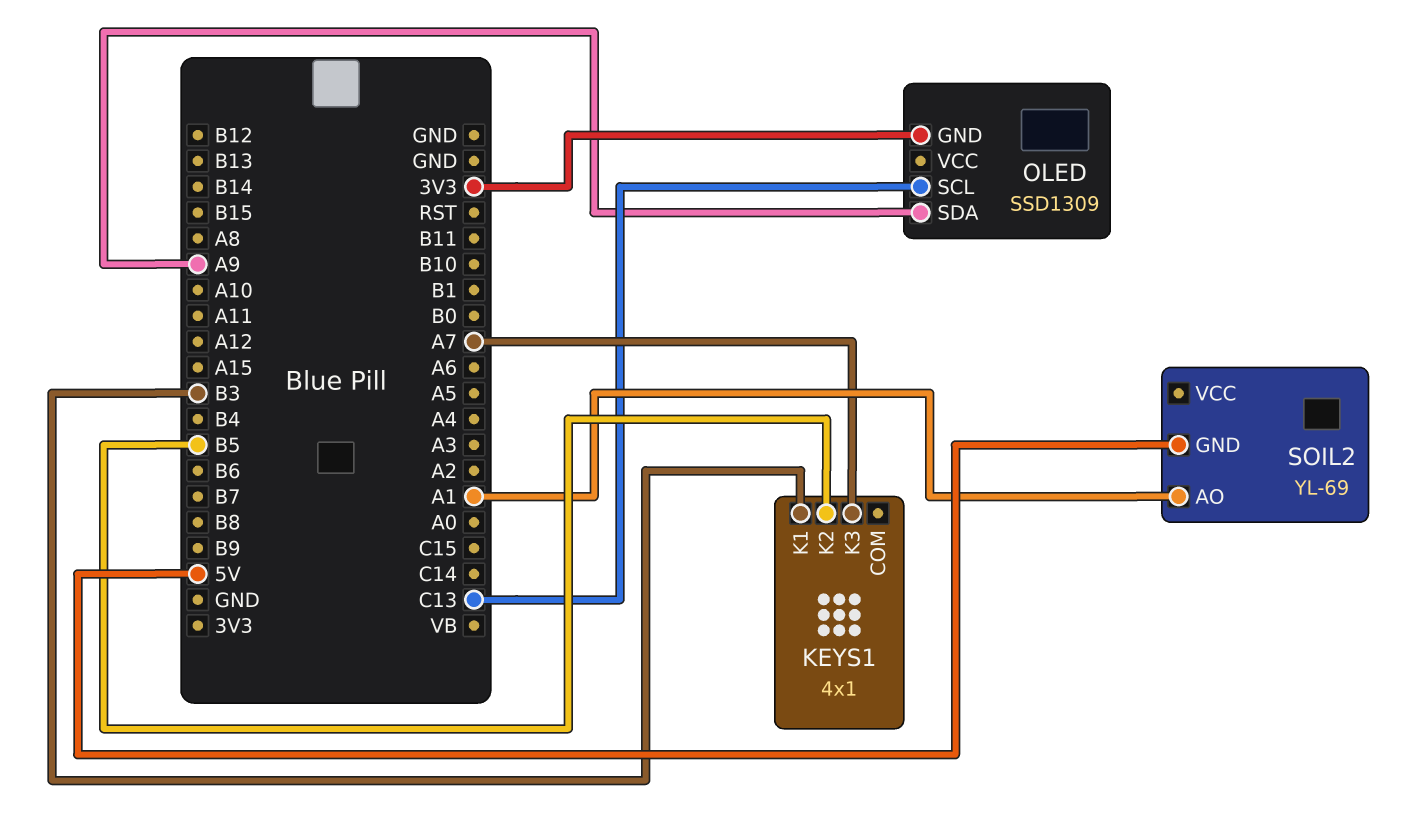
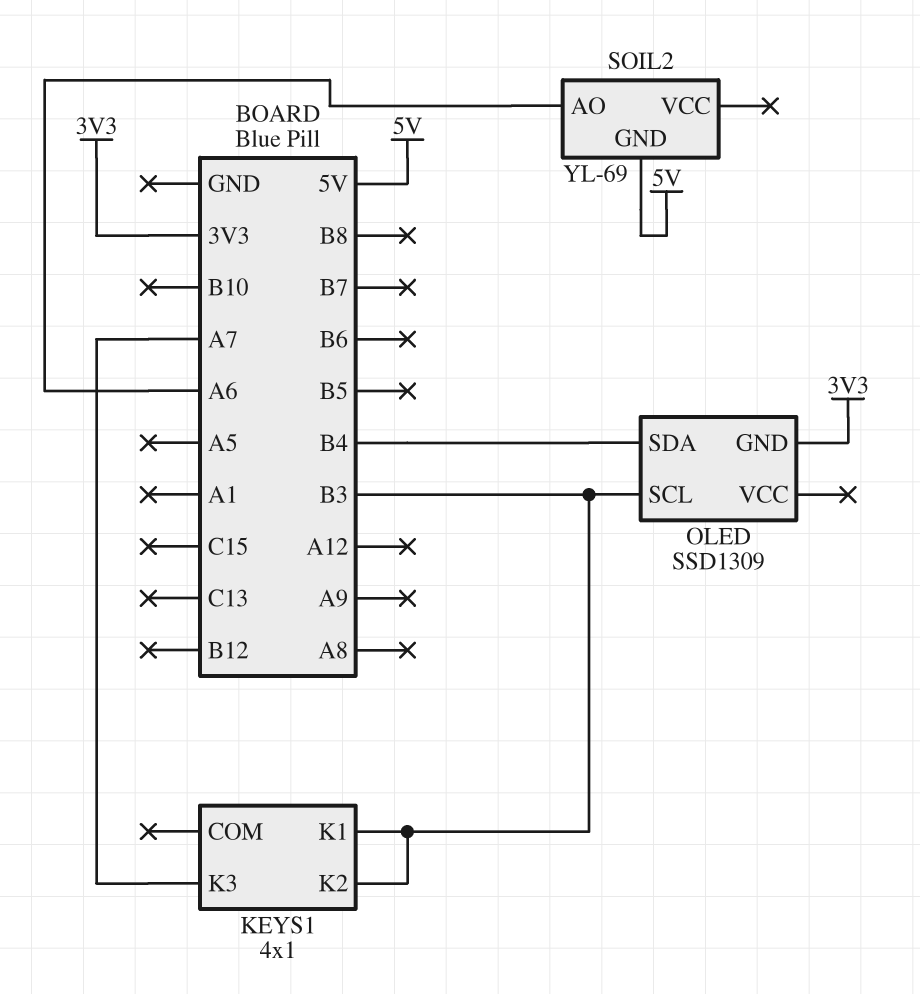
KEYS1 pin K2: B5 -> B3
OLED pin SCL: C13 -> B3
OLED pin SDA: A9 -> B4
SOIL2 pin AO: A1 -> A6

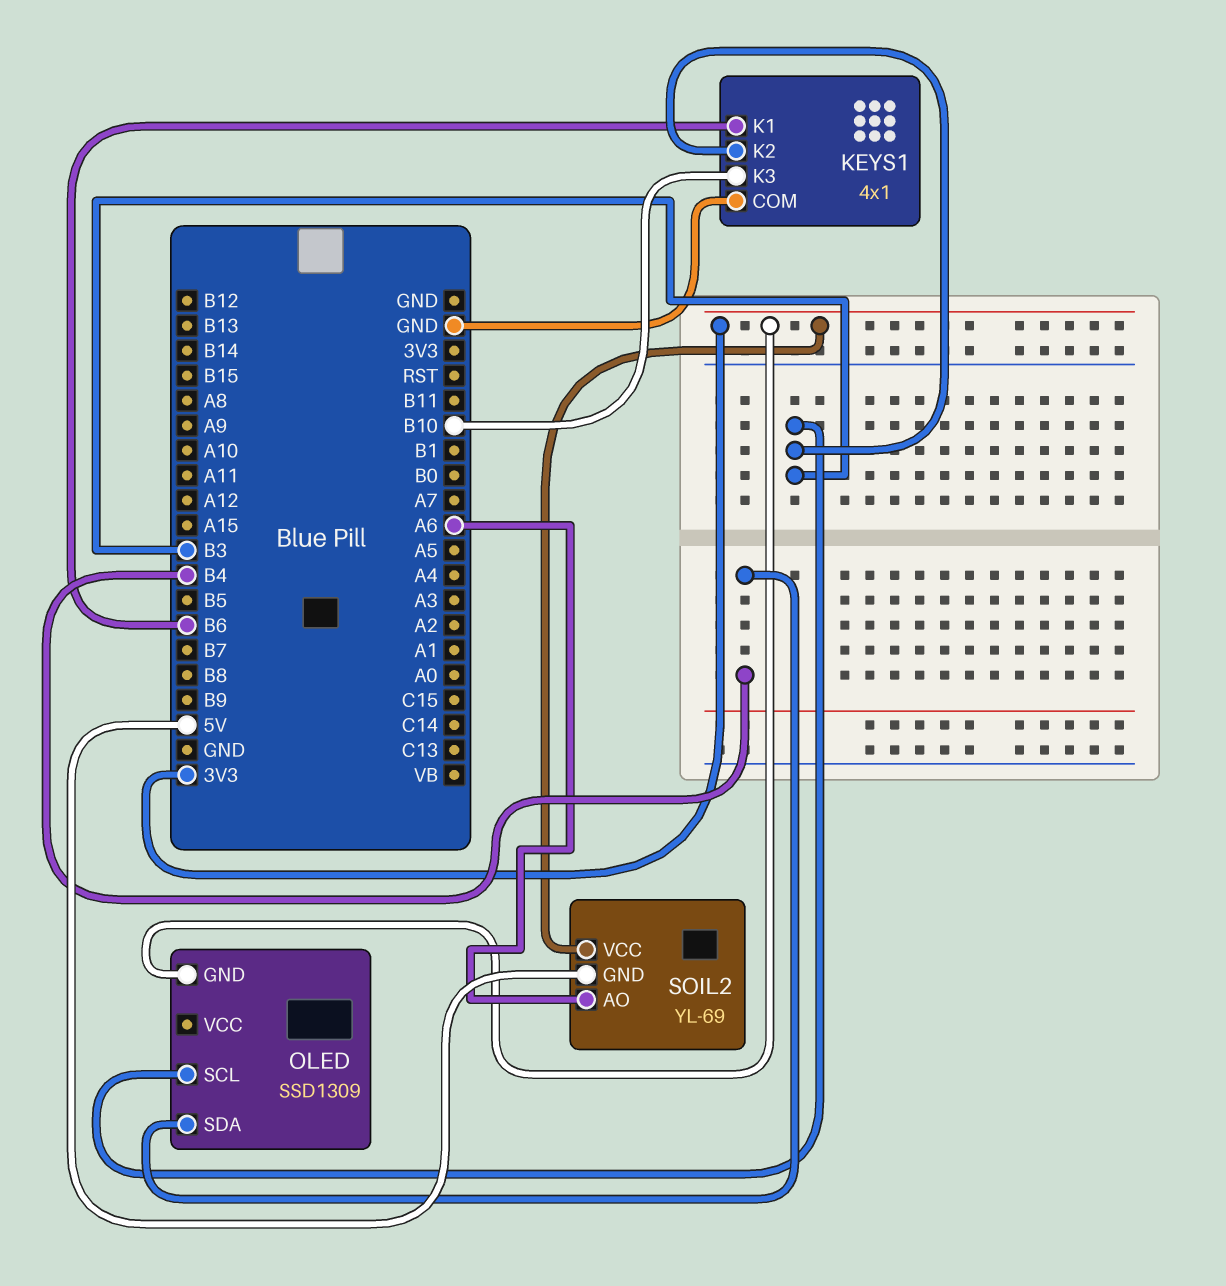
KEYS1 pin COM: none -> GND
KEYS1 pin K1: B3 -> B6
KEYS1 pin K3: A7 -> B10
SOIL2 pin VCC: none -> 3V3

